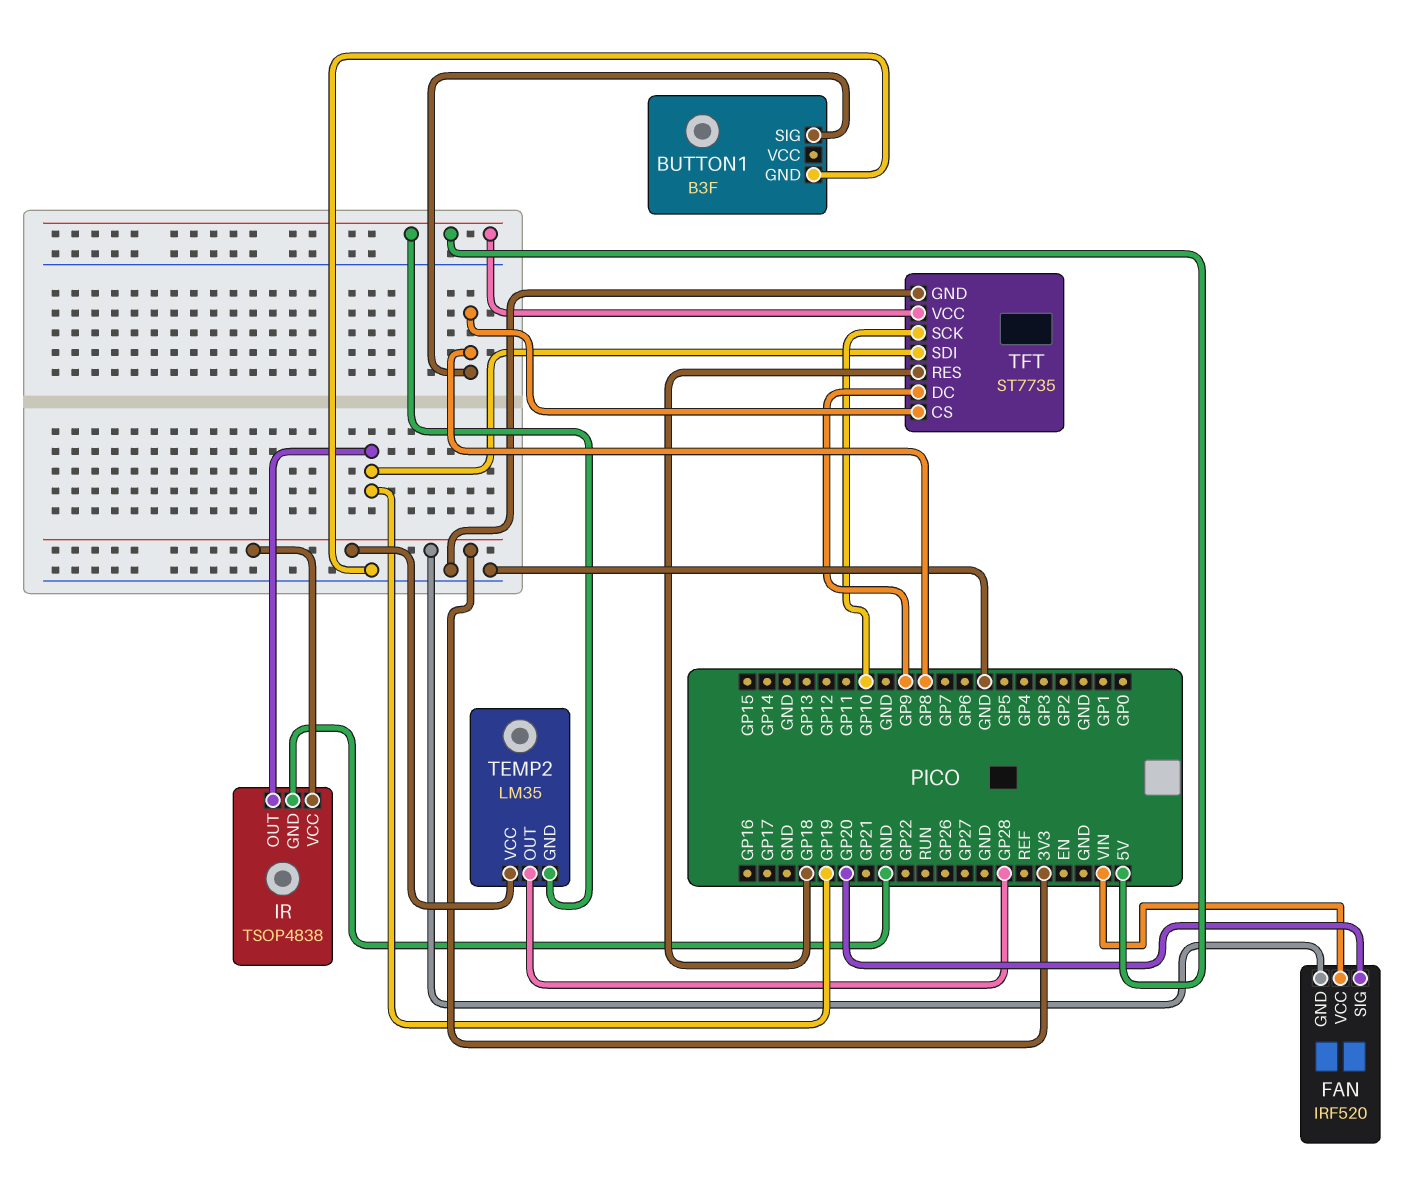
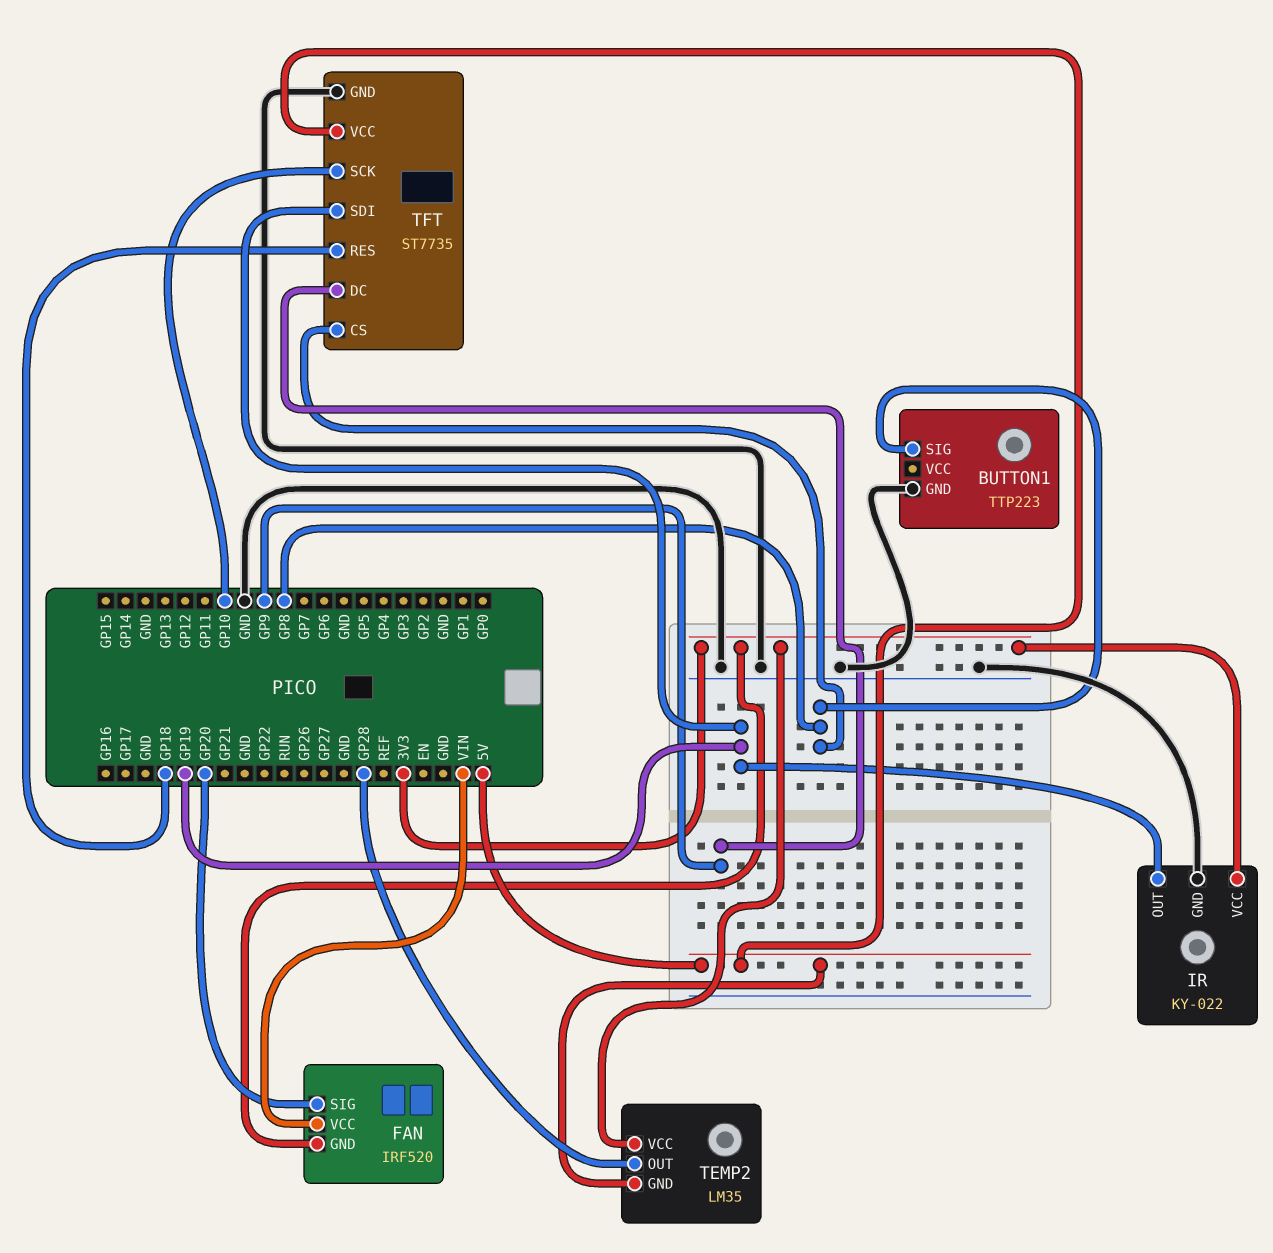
BUTTON1: B3F -> TTP223
IR: TSOP4838 -> KY-022

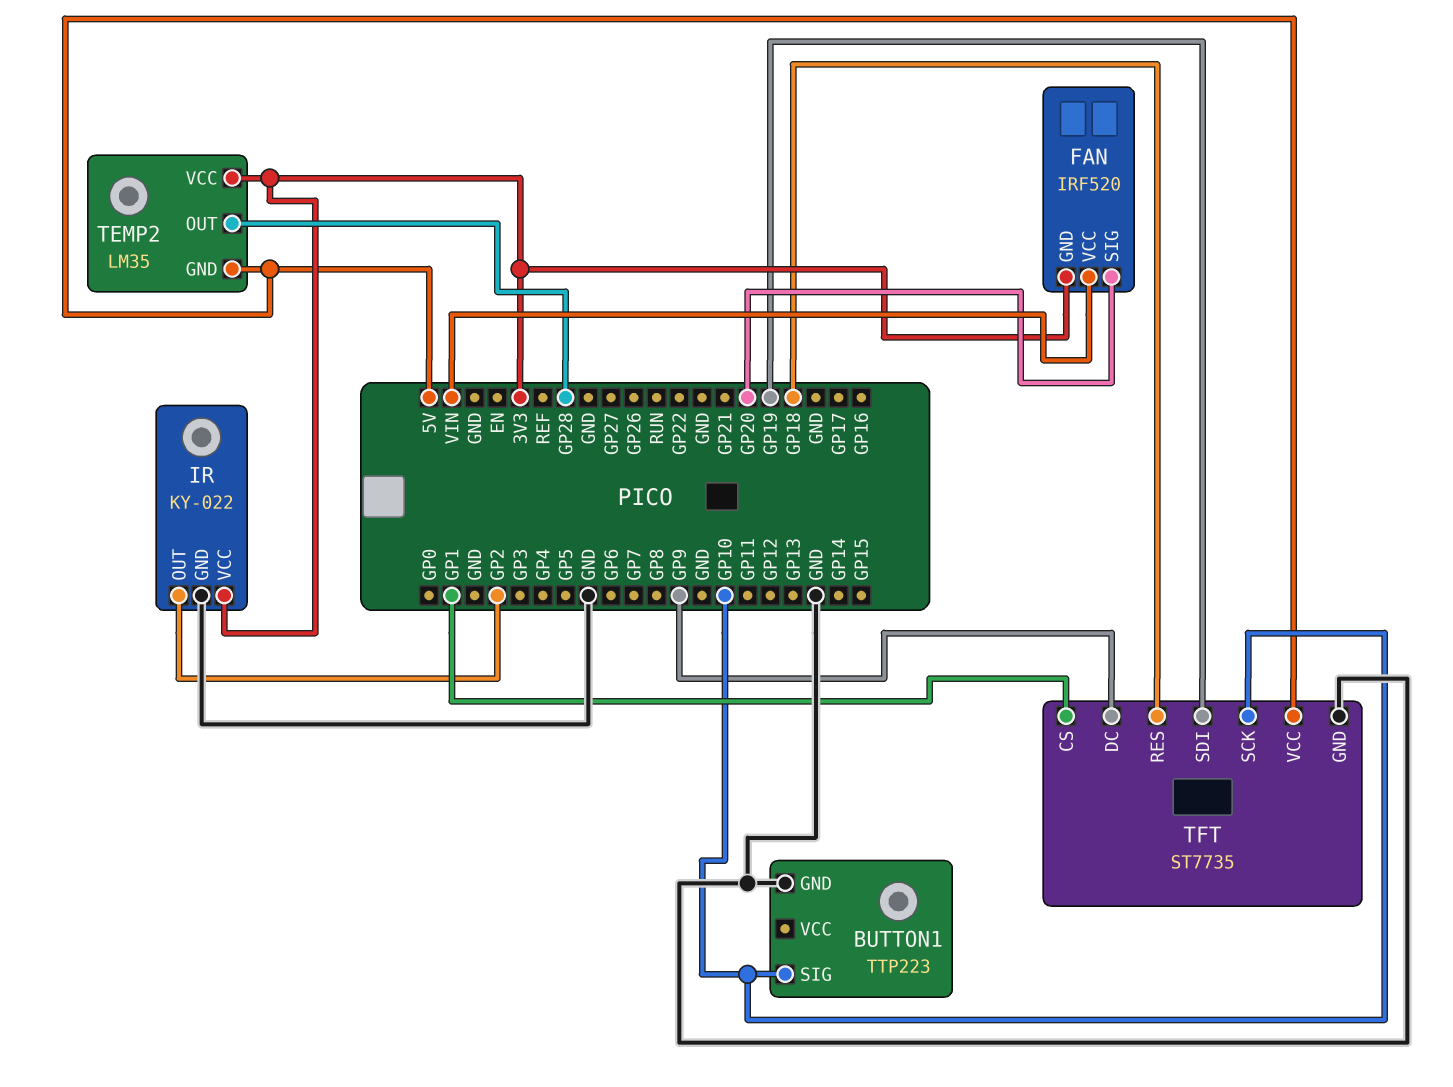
BUTTON1 pin SIG: GP8 -> GP10
IR pin OUT: GP19 -> GP2
TFT pin CS: GP8 -> GP1

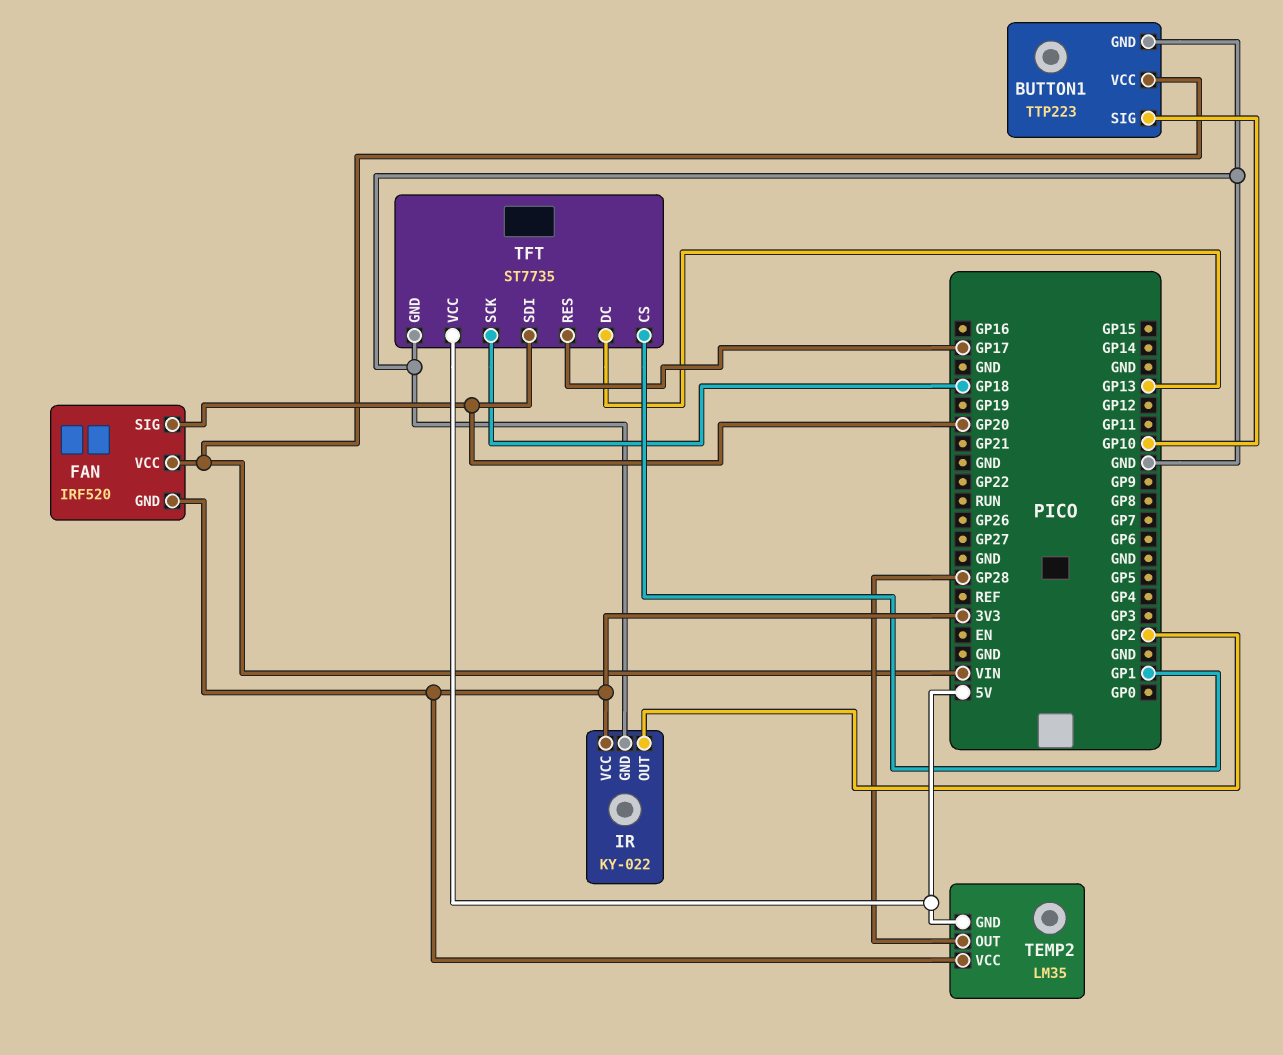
BUTTON1 pin VCC: none -> VIN
TFT pin DC: GP9 -> GP13
TFT pin RES: GP18 -> GP17
TFT pin SCK: GP10 -> GP18
TFT pin SDI: GP19 -> GP20

